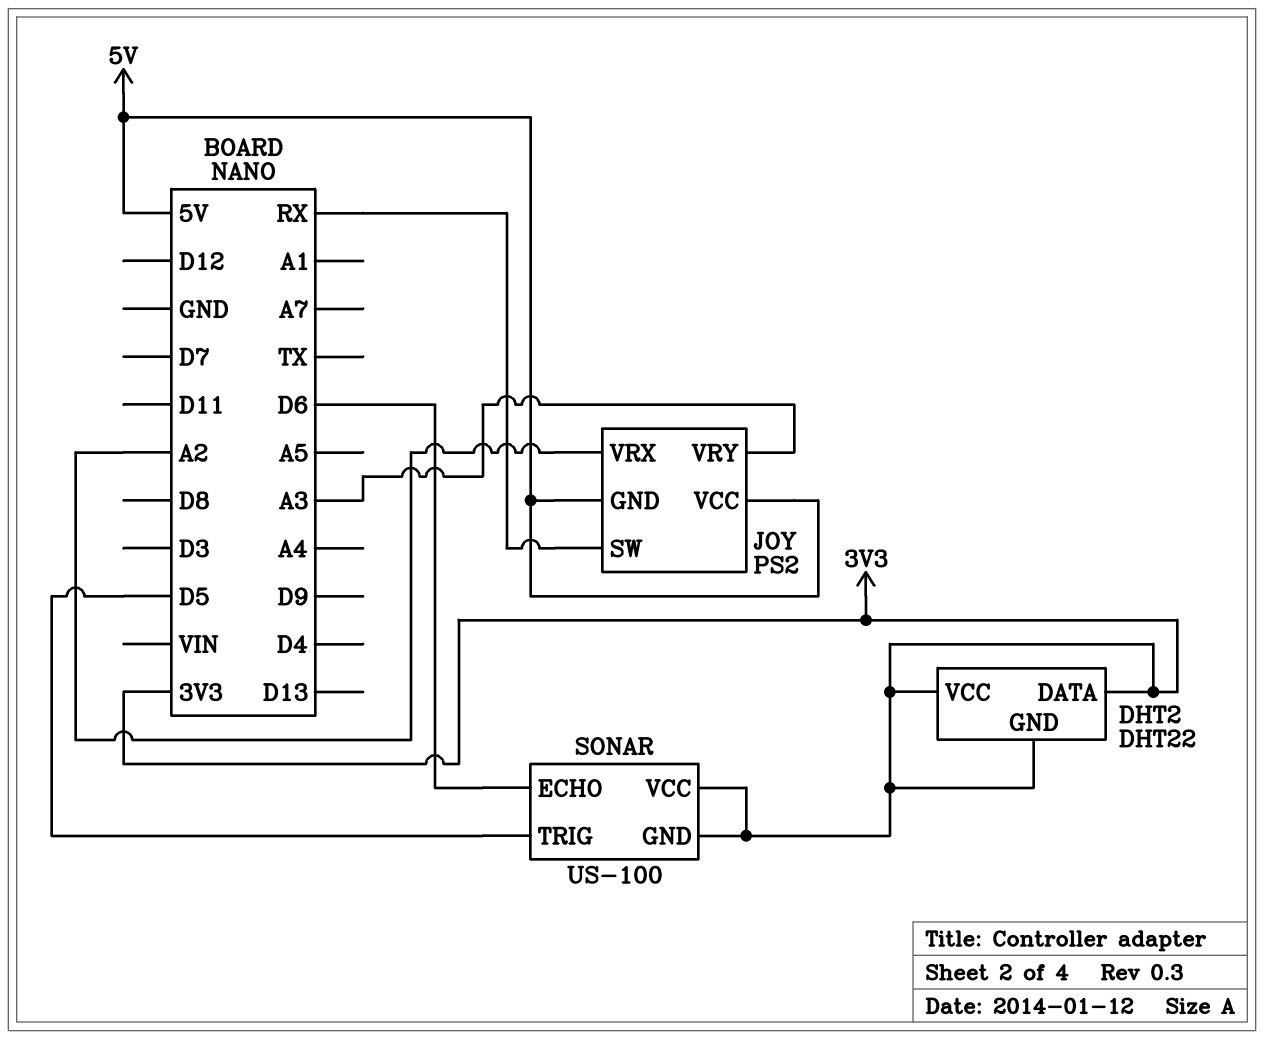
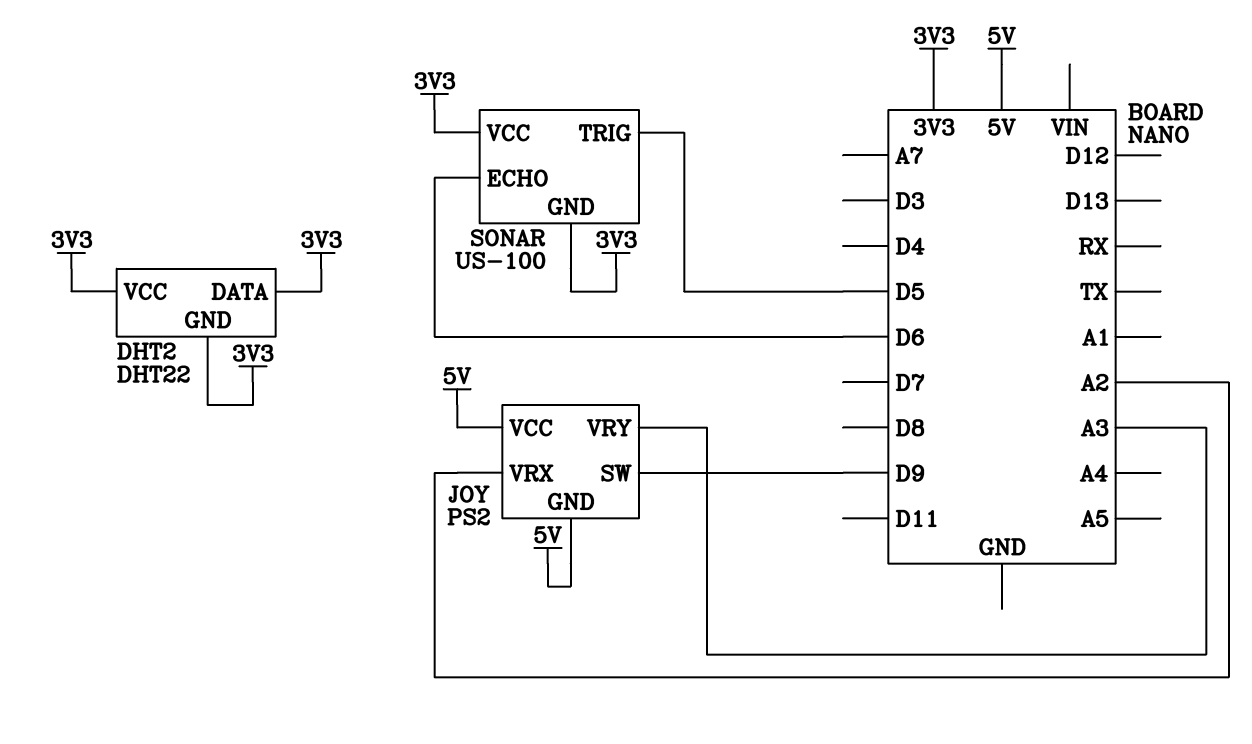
JOY pin SW: RX -> D9

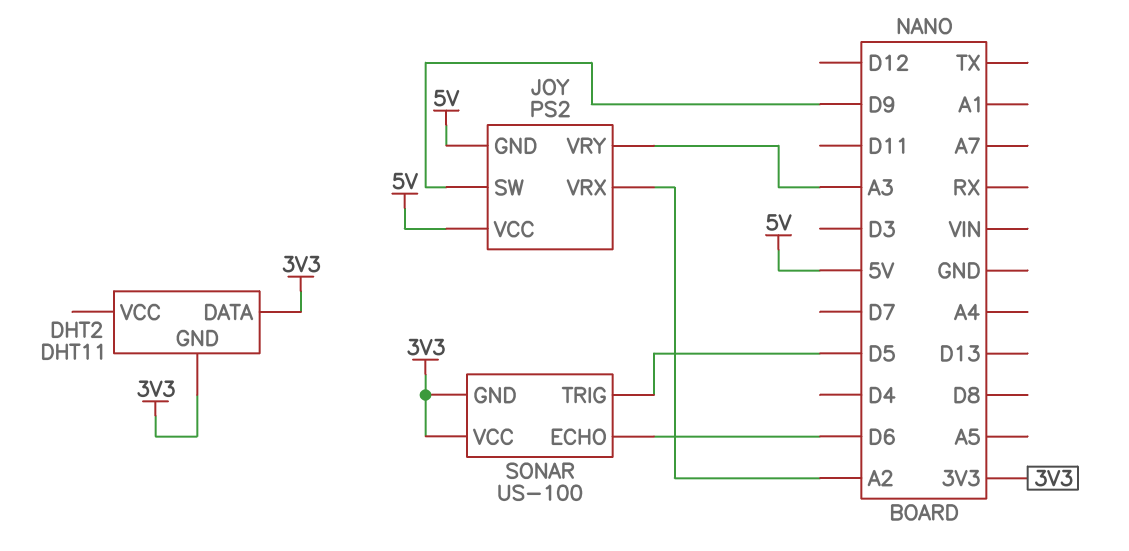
DHT2: DHT22 -> DHT11
DHT2 pin VCC: 3V3 -> none

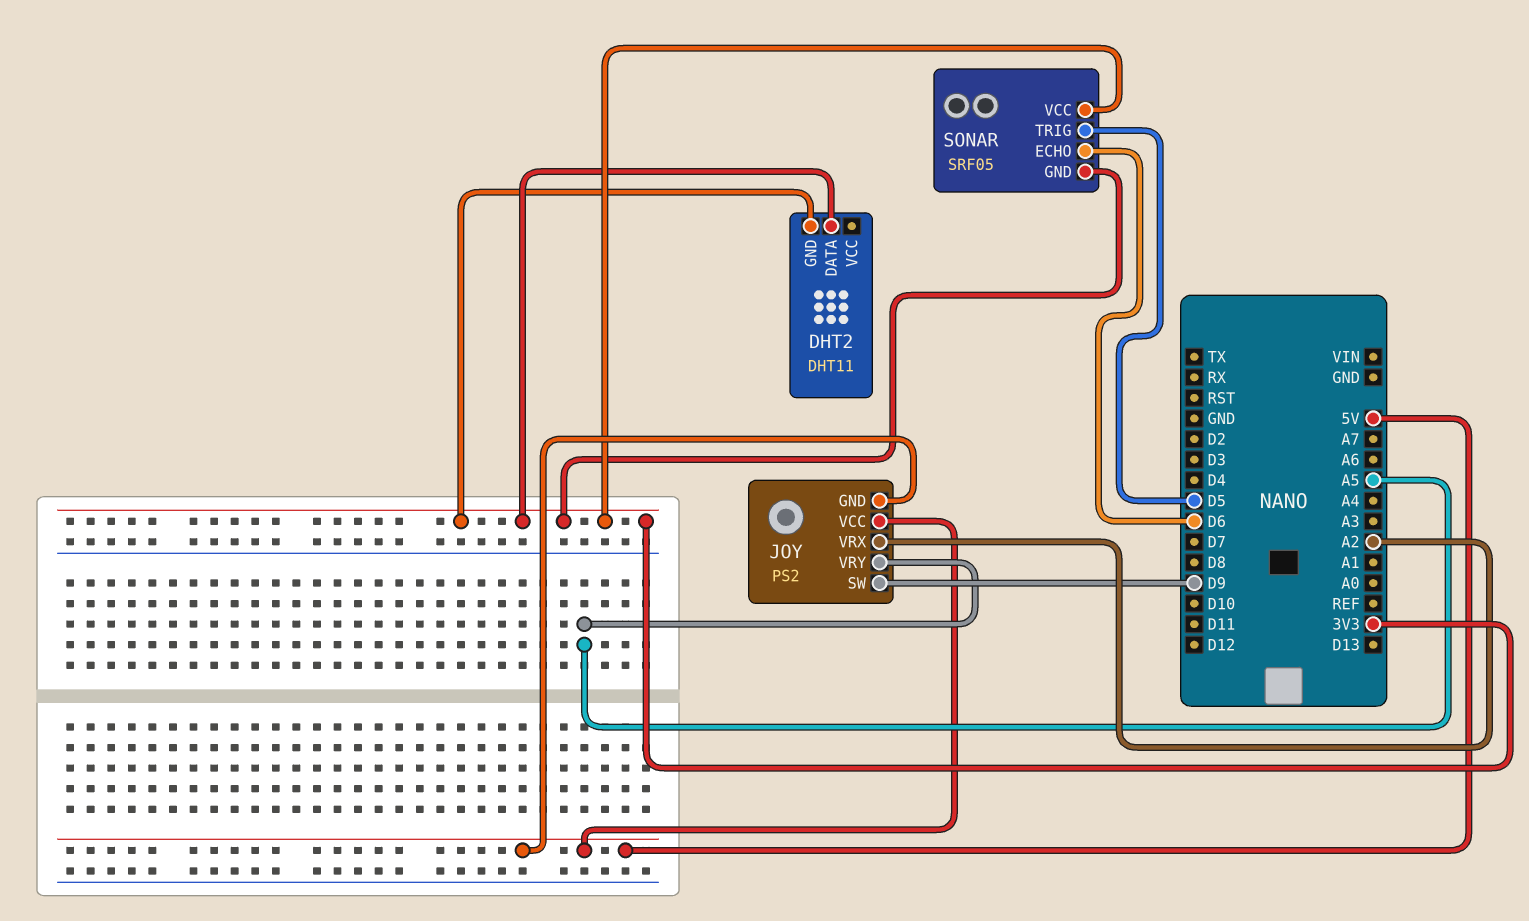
JOY pin VRY: A3 -> A5
SONAR: US-100 -> SRF05

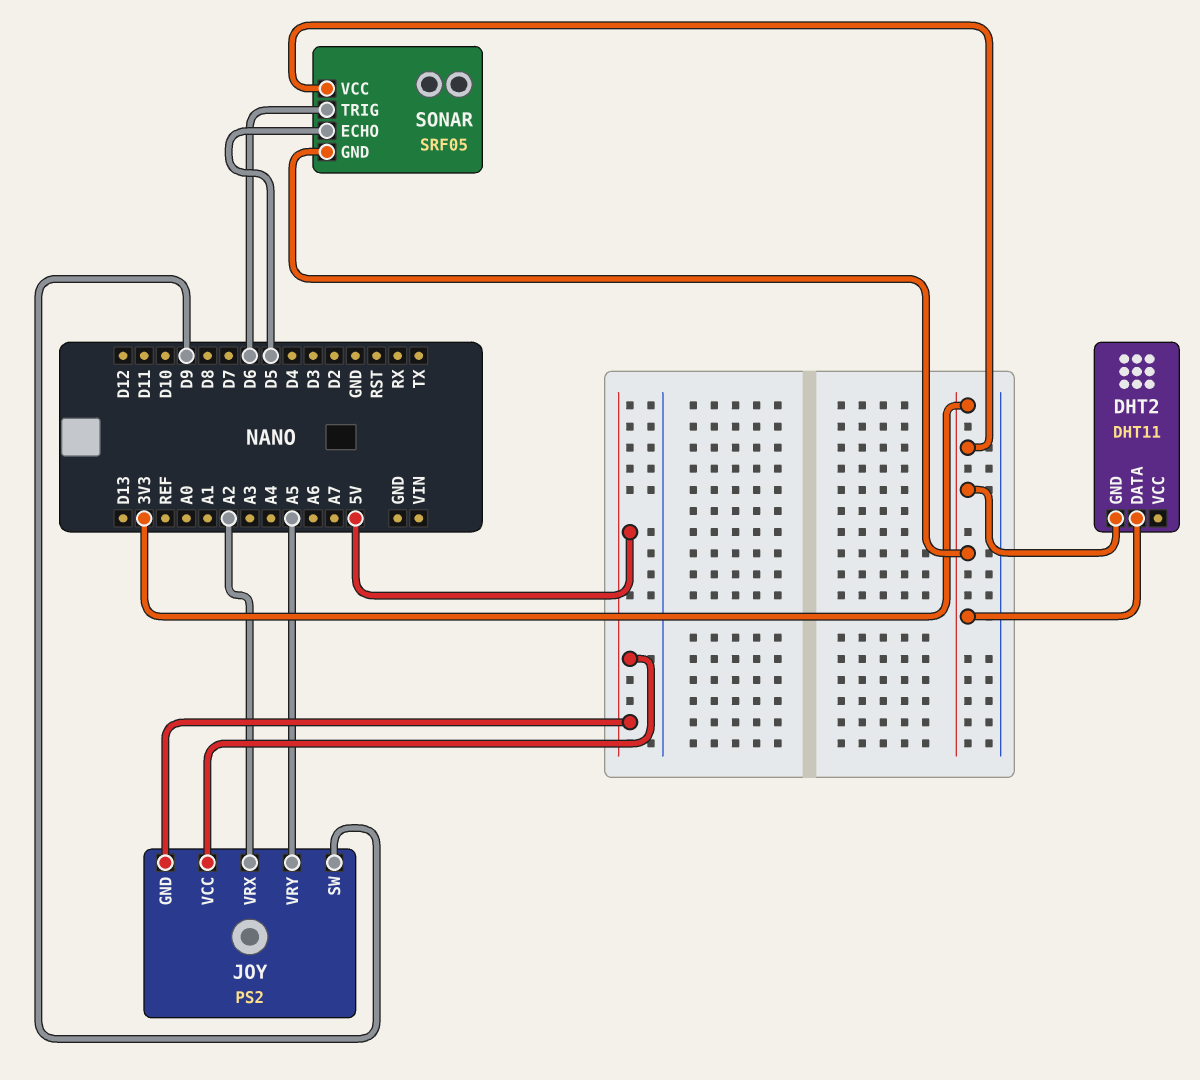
SONAR pin ECHO: D6 -> D5
SONAR pin TRIG: D5 -> D6

